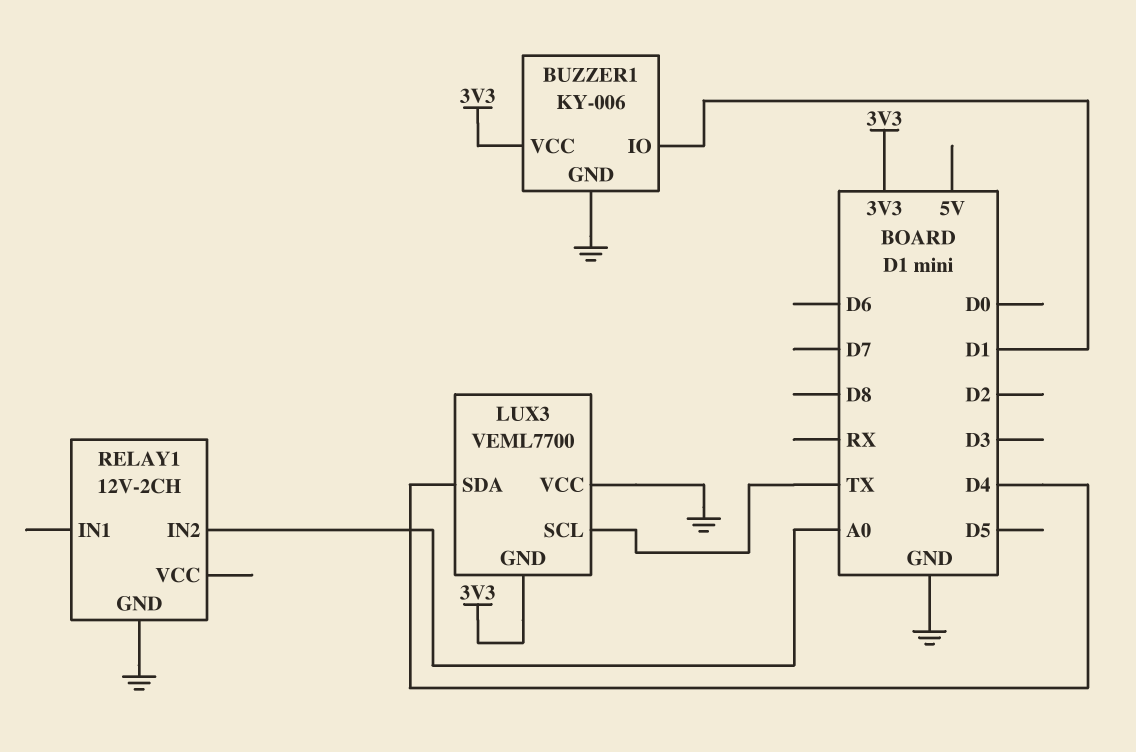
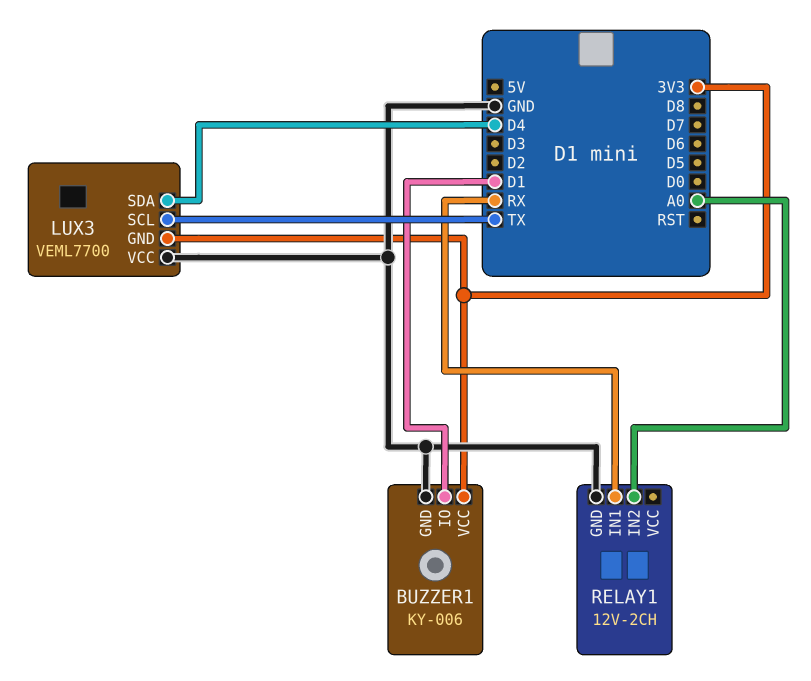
RELAY1 pin IN1: none -> RX

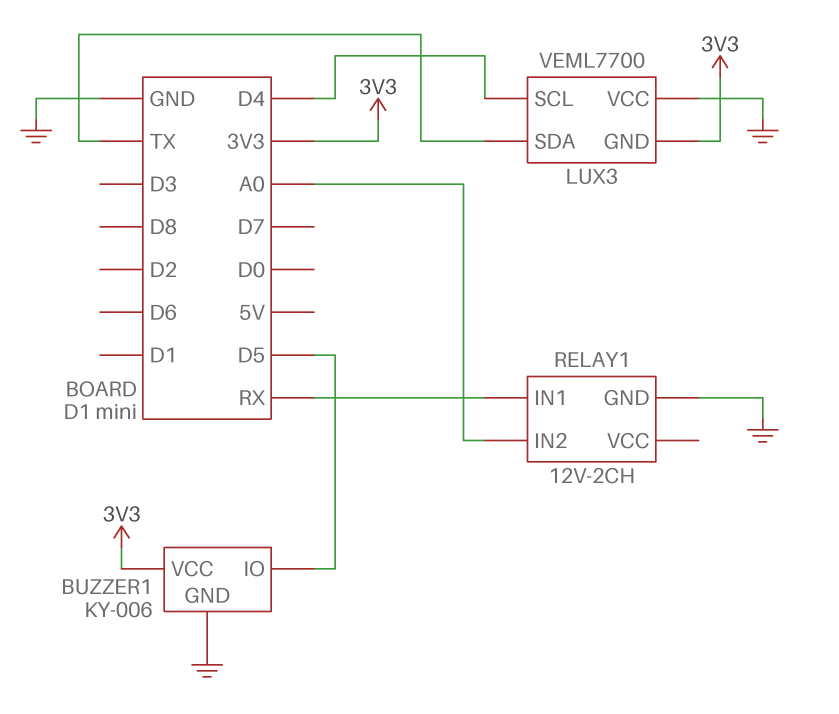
BUZZER1 pin IO: D1 -> D5
LUX3 pin SCL: TX -> D4
LUX3 pin SDA: D4 -> TX

